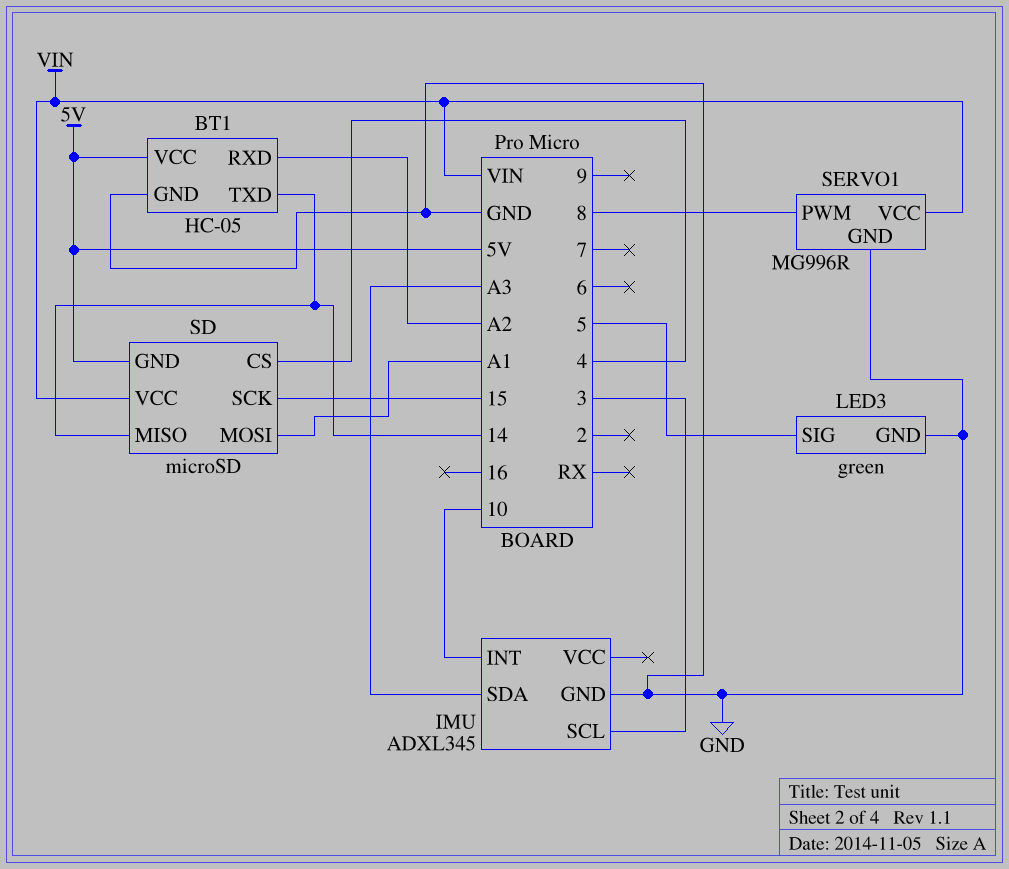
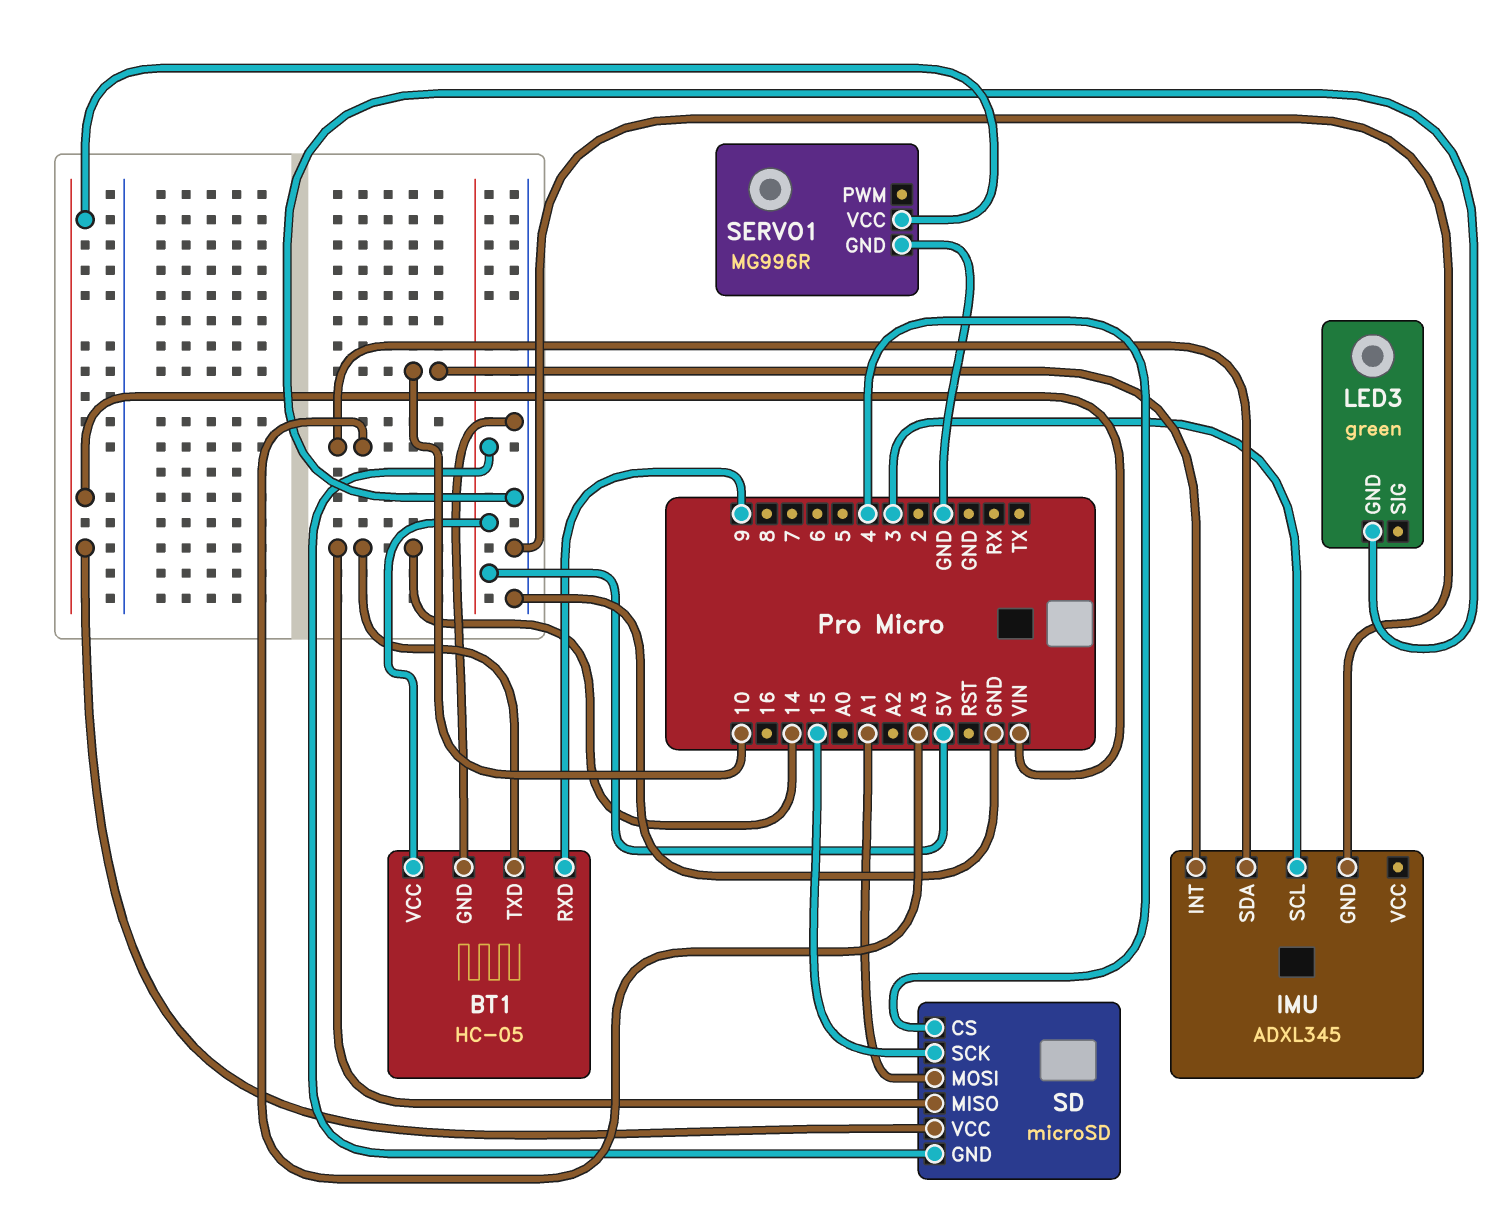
BT1 pin RXD: A2 -> 9
LED3 pin SIG: 5 -> none
SERVO1 pin PWM: 8 -> none

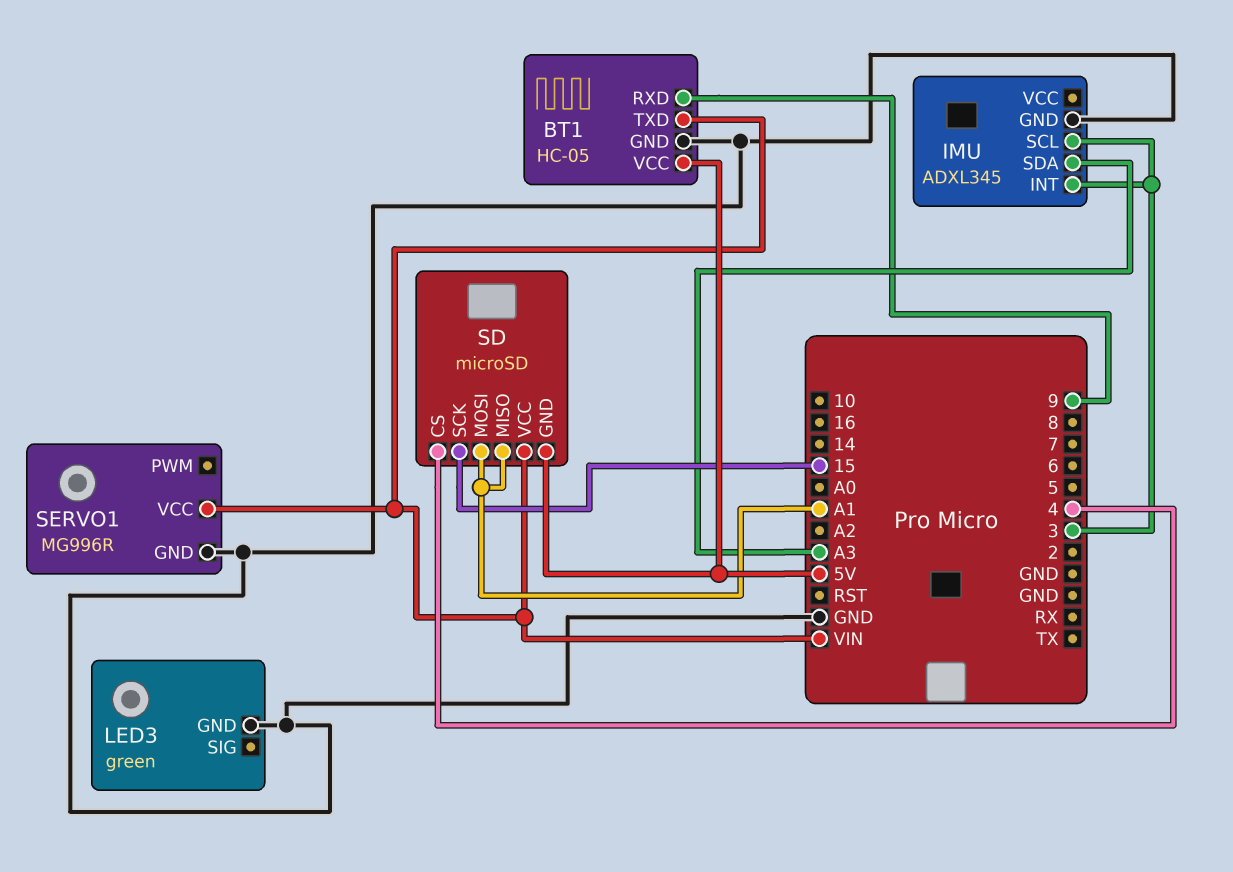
BT1 pin TXD: 14 -> VIN
IMU pin INT: 10 -> 3
SD pin MISO: 14 -> A1

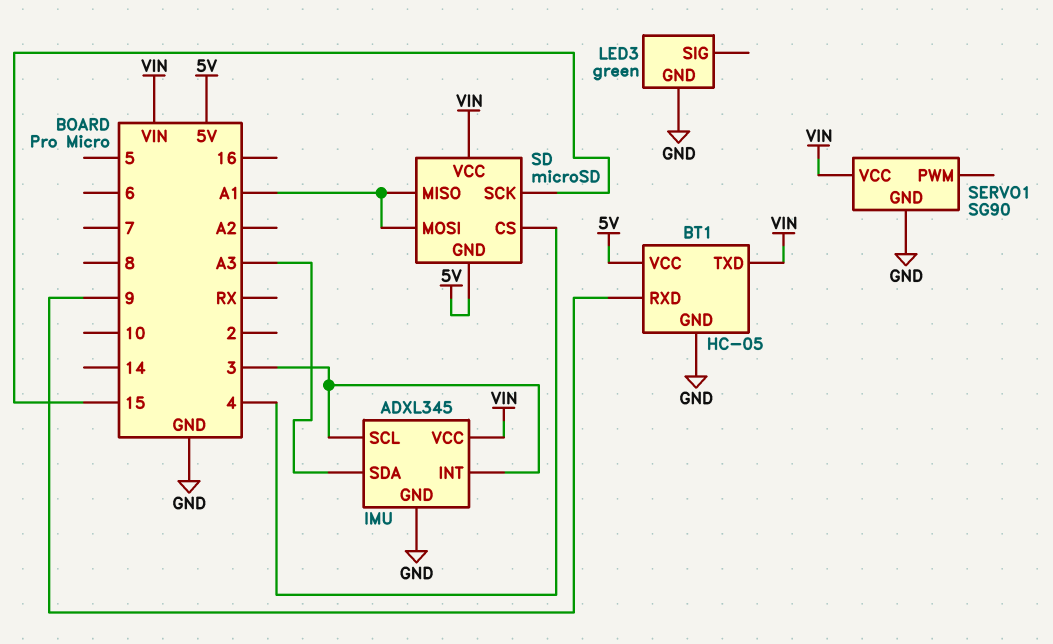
IMU pin VCC: none -> VIN
SERVO1: MG996R -> SG90

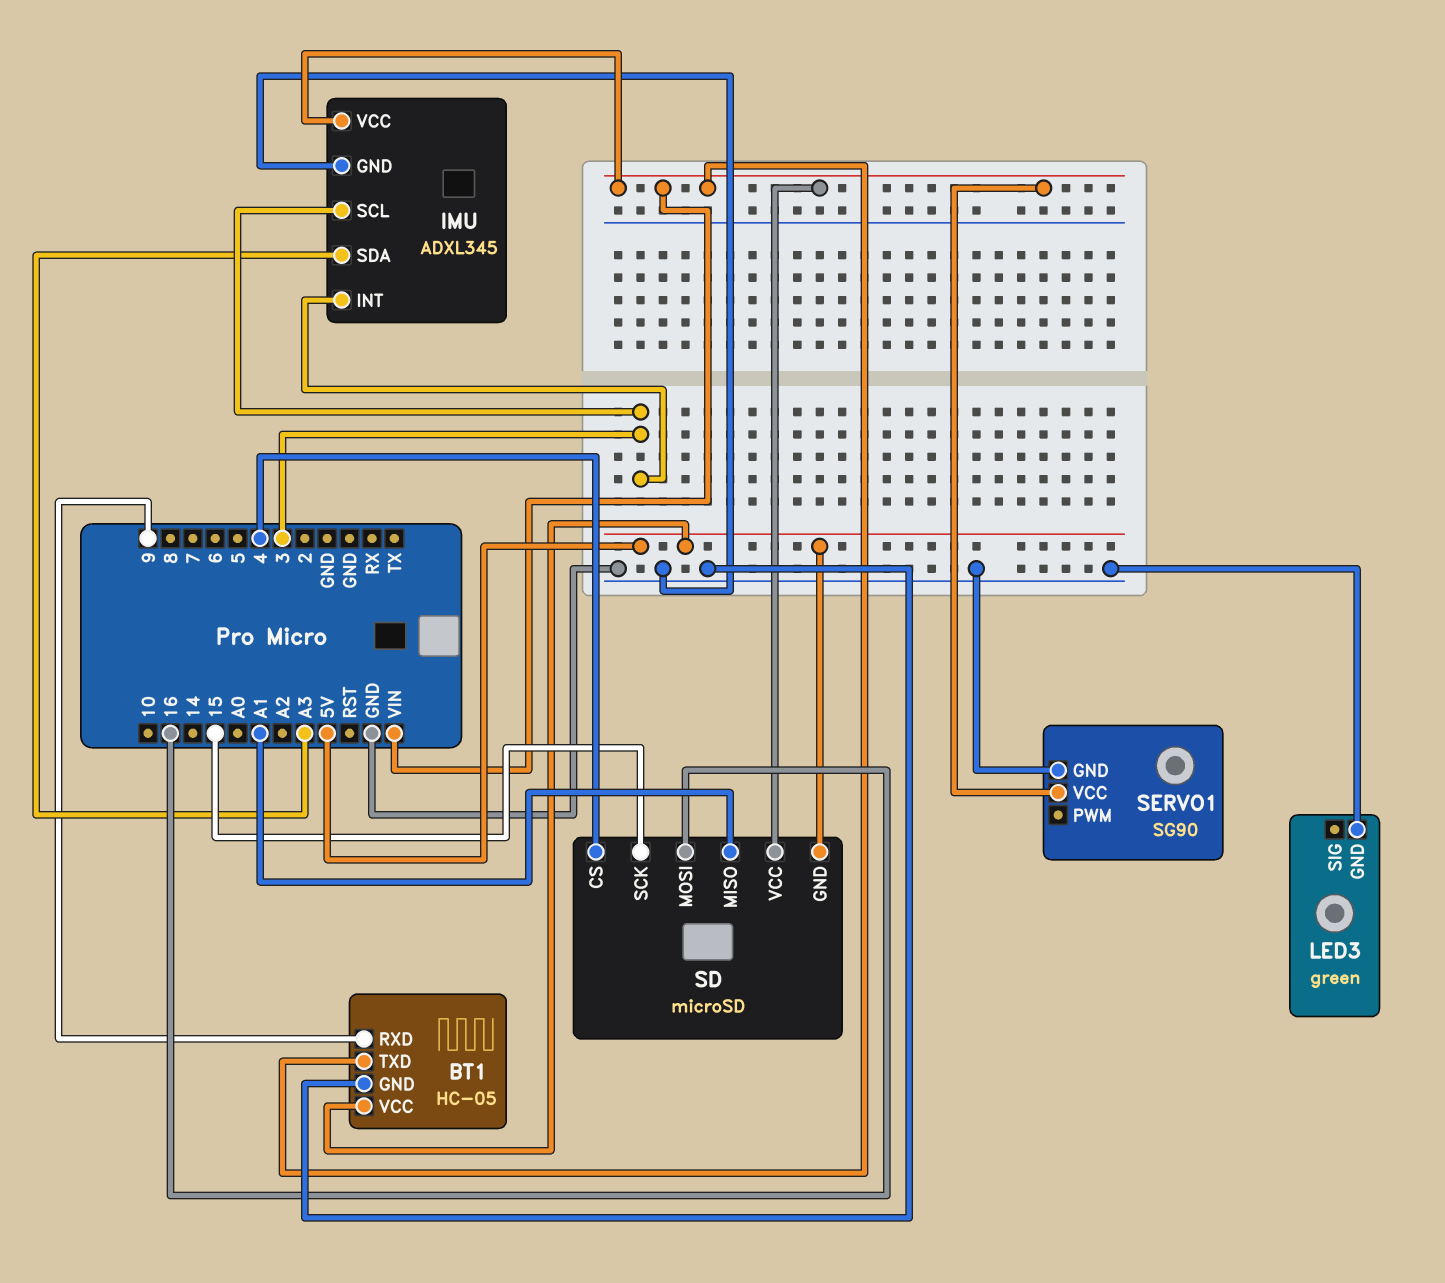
SD pin MOSI: A1 -> 16

